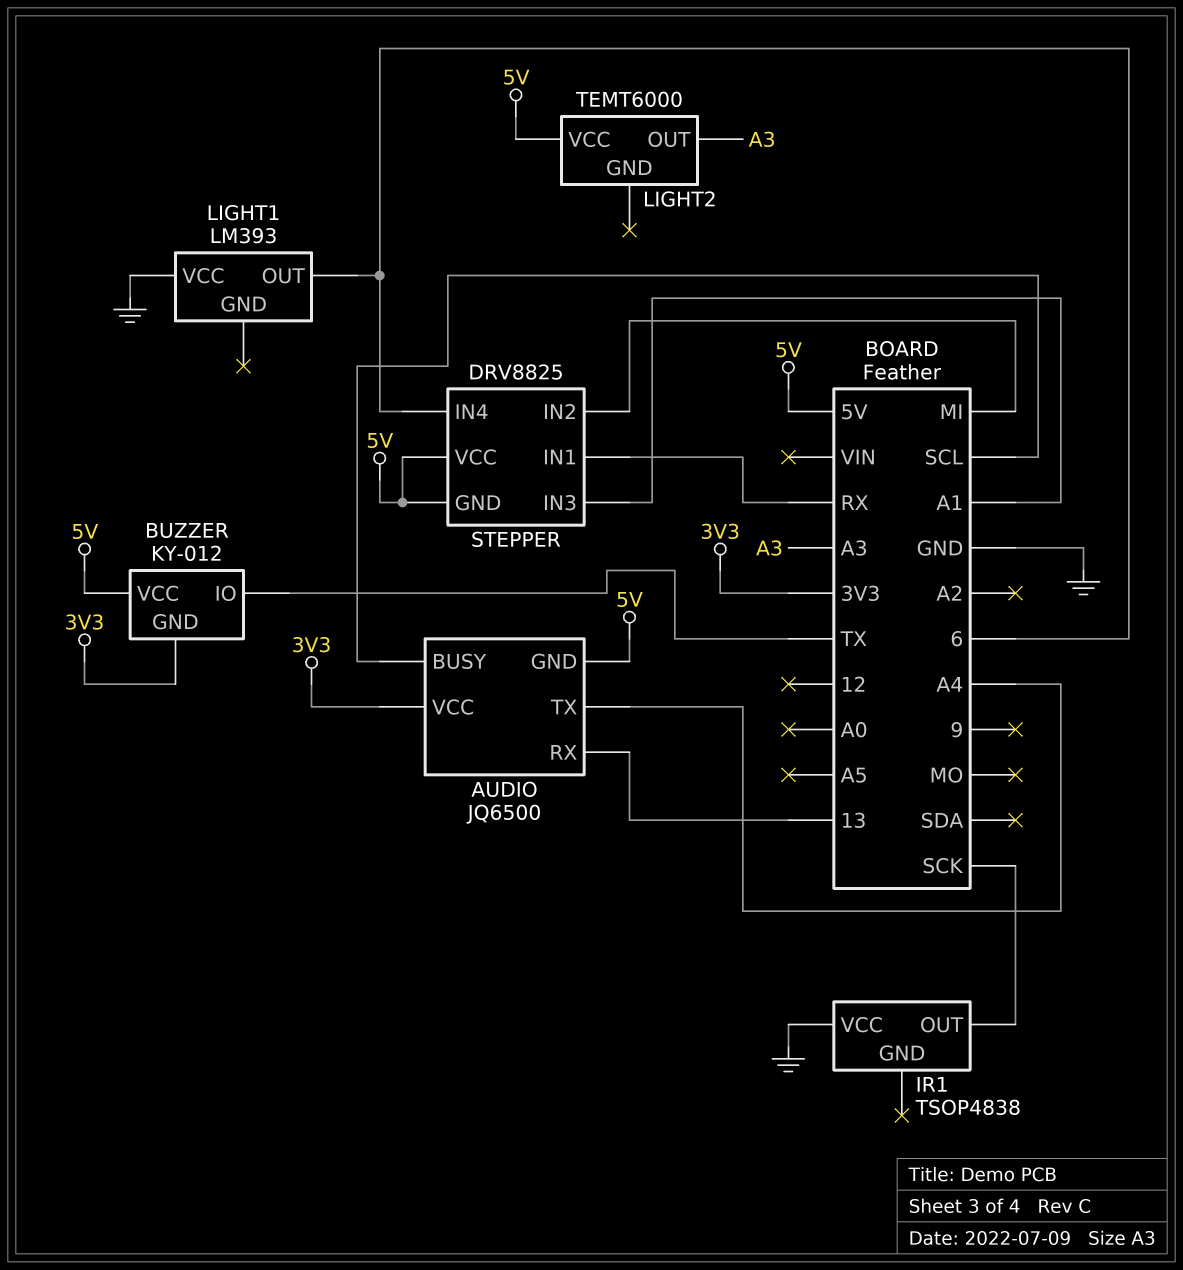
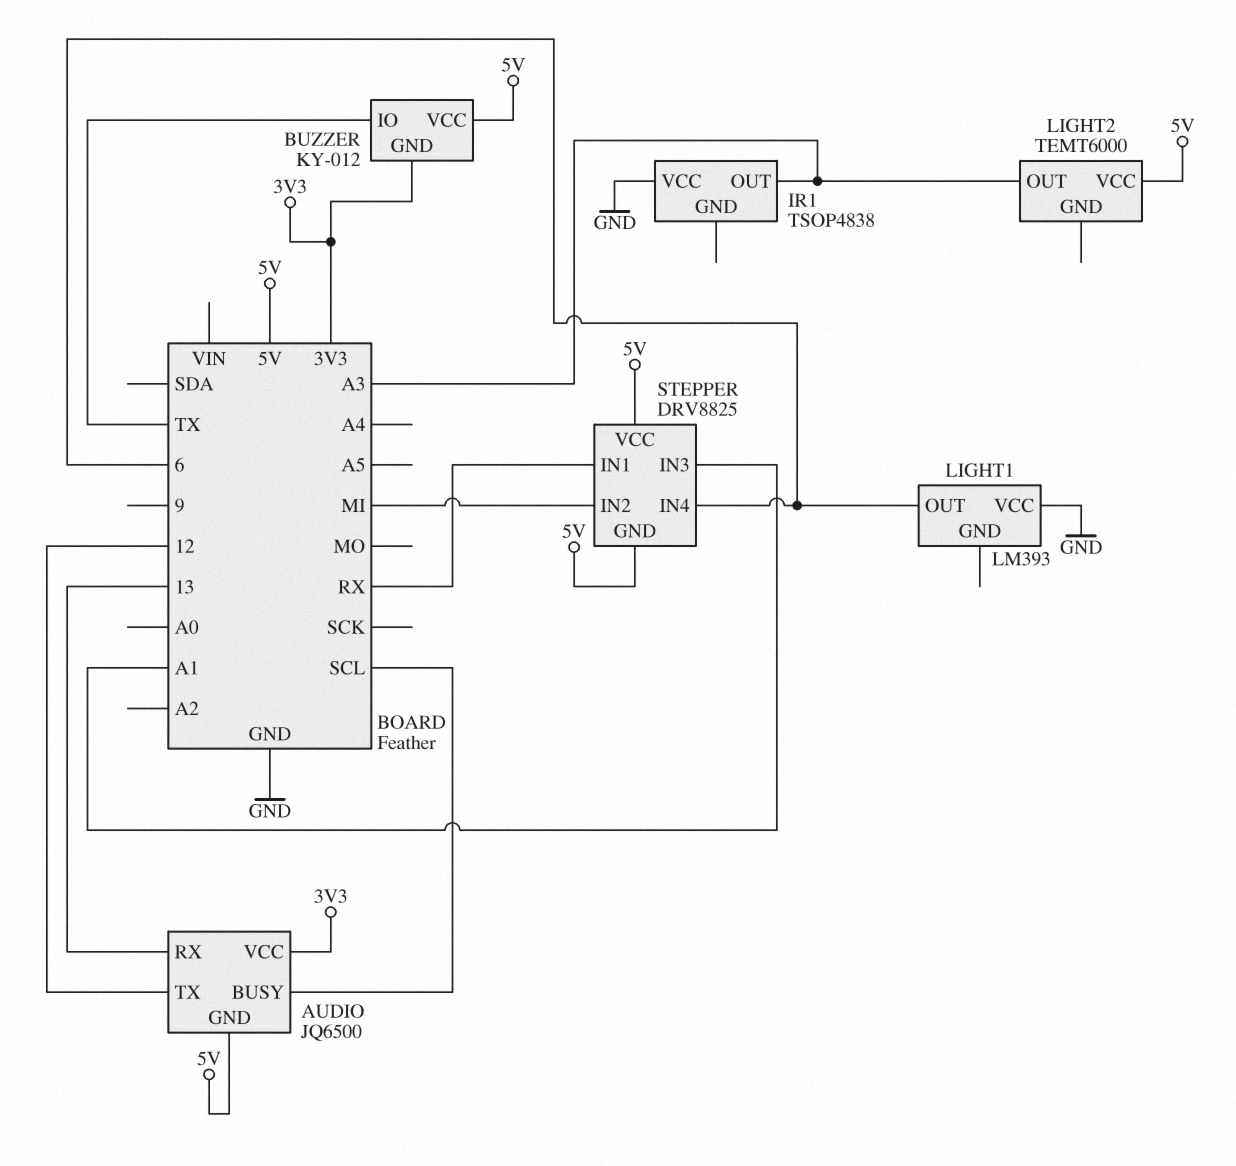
AUDIO pin TX: A4 -> 12
IR1 pin OUT: SCK -> A3

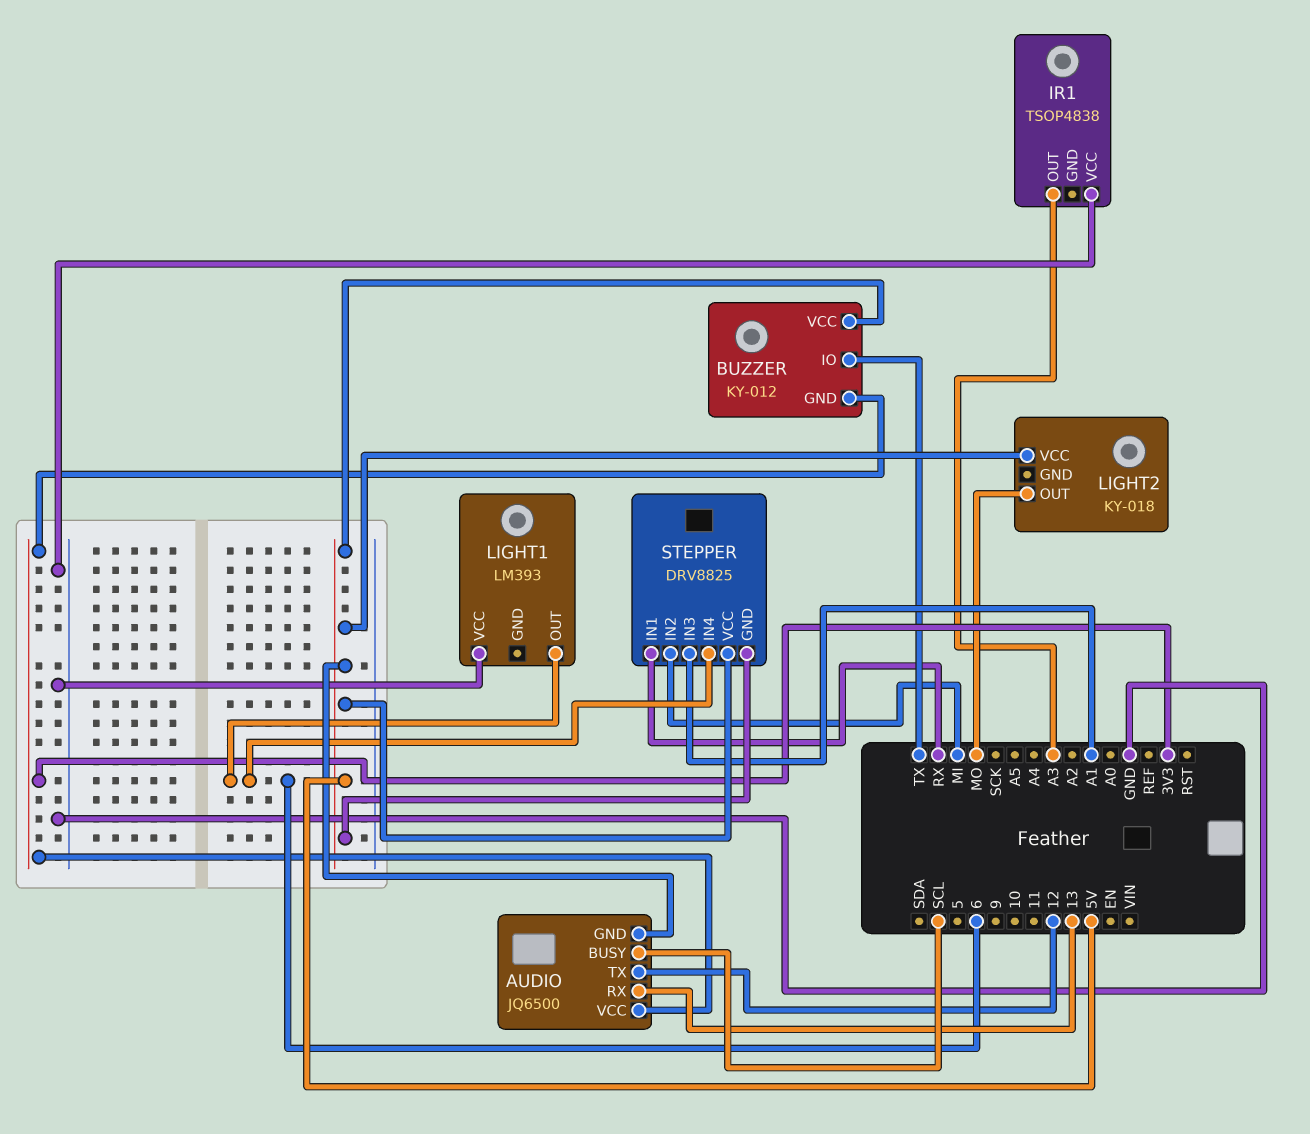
LIGHT2: TEMT6000 -> KY-018
LIGHT2 pin OUT: A3 -> MO

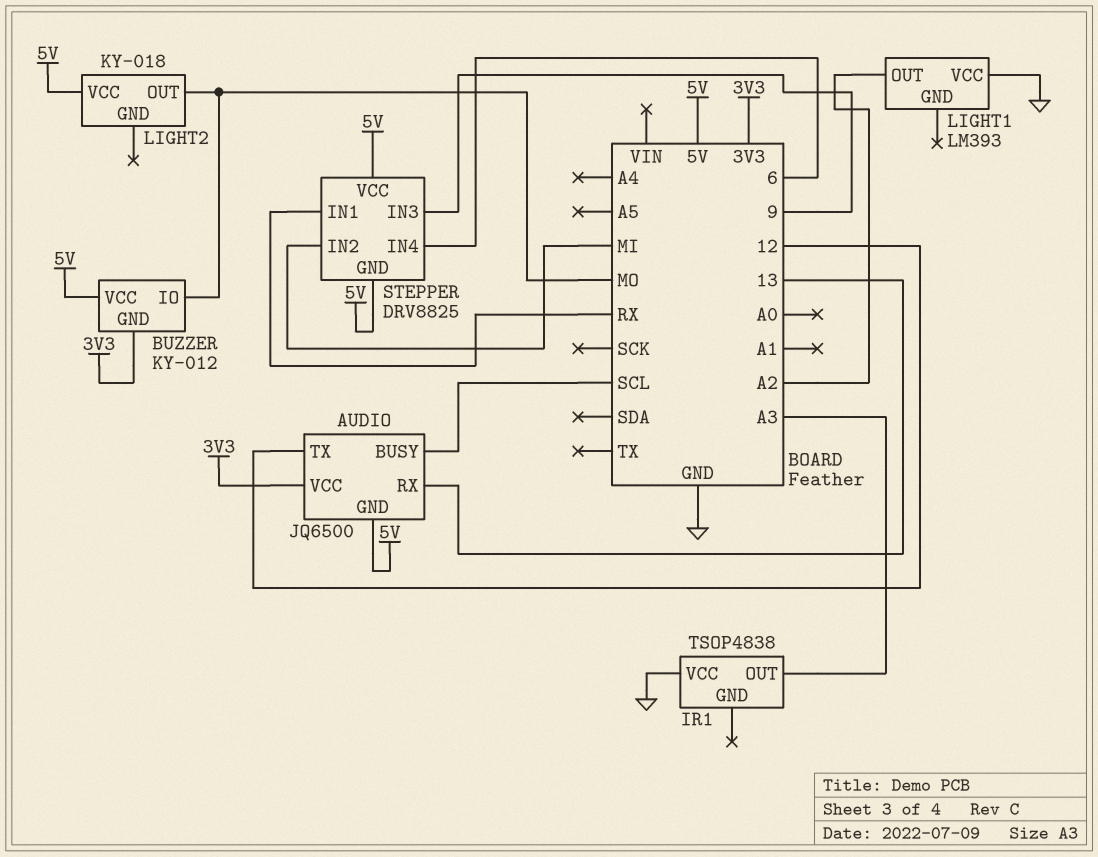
BUZZER pin IO: TX -> MO
LIGHT1 pin OUT: 6 -> A2
STEPPER pin IN3: A1 -> 9

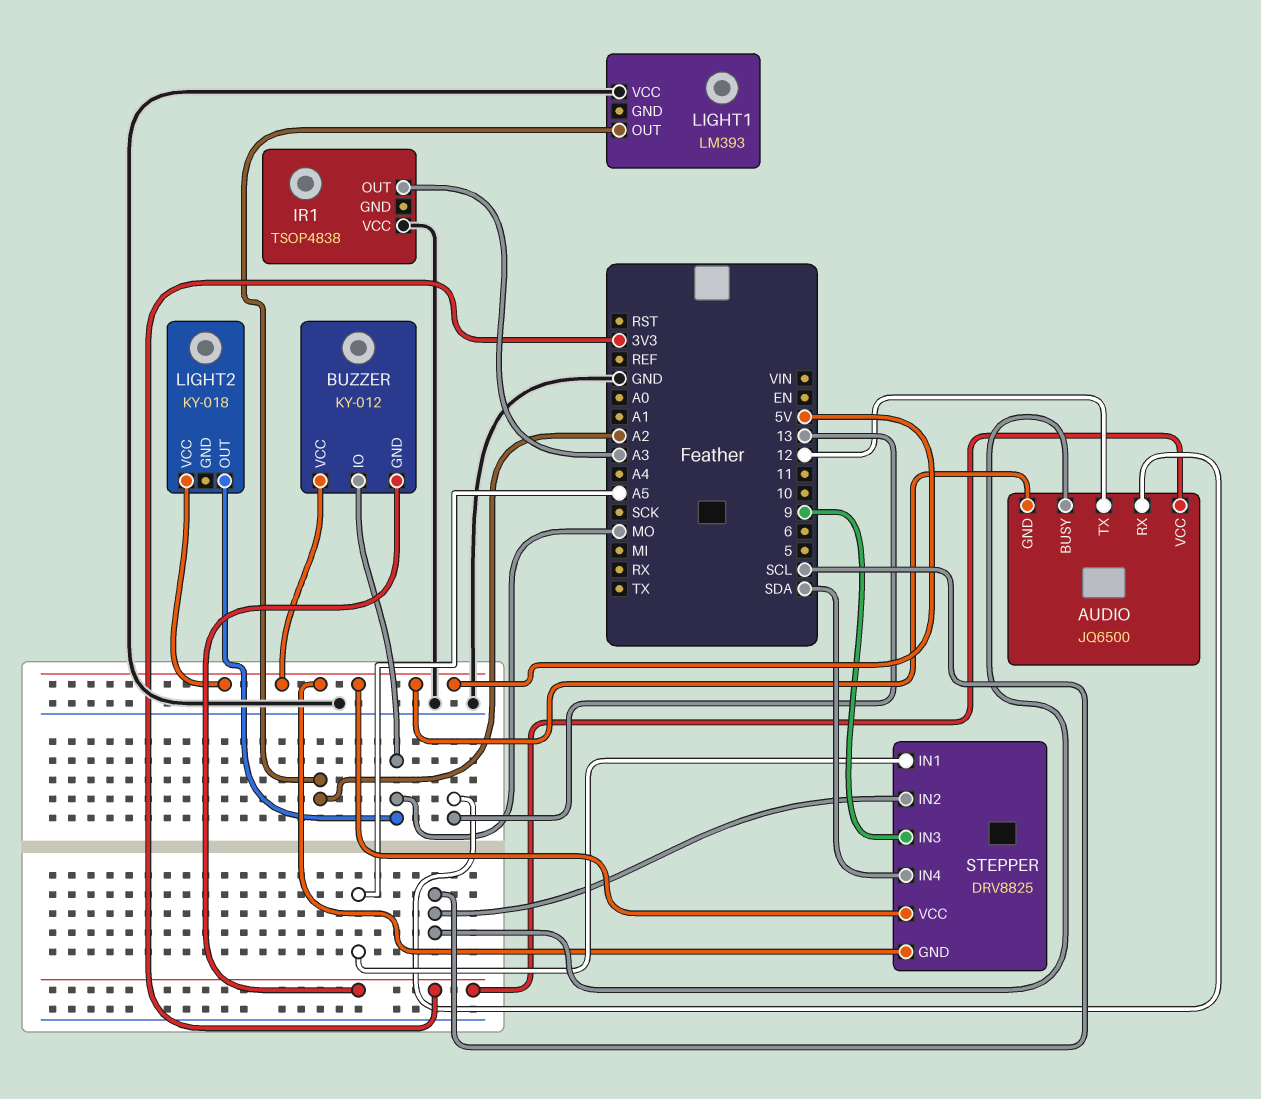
STEPPER pin IN1: RX -> A5
STEPPER pin IN2: MI -> SCL
STEPPER pin IN4: 6 -> SDA

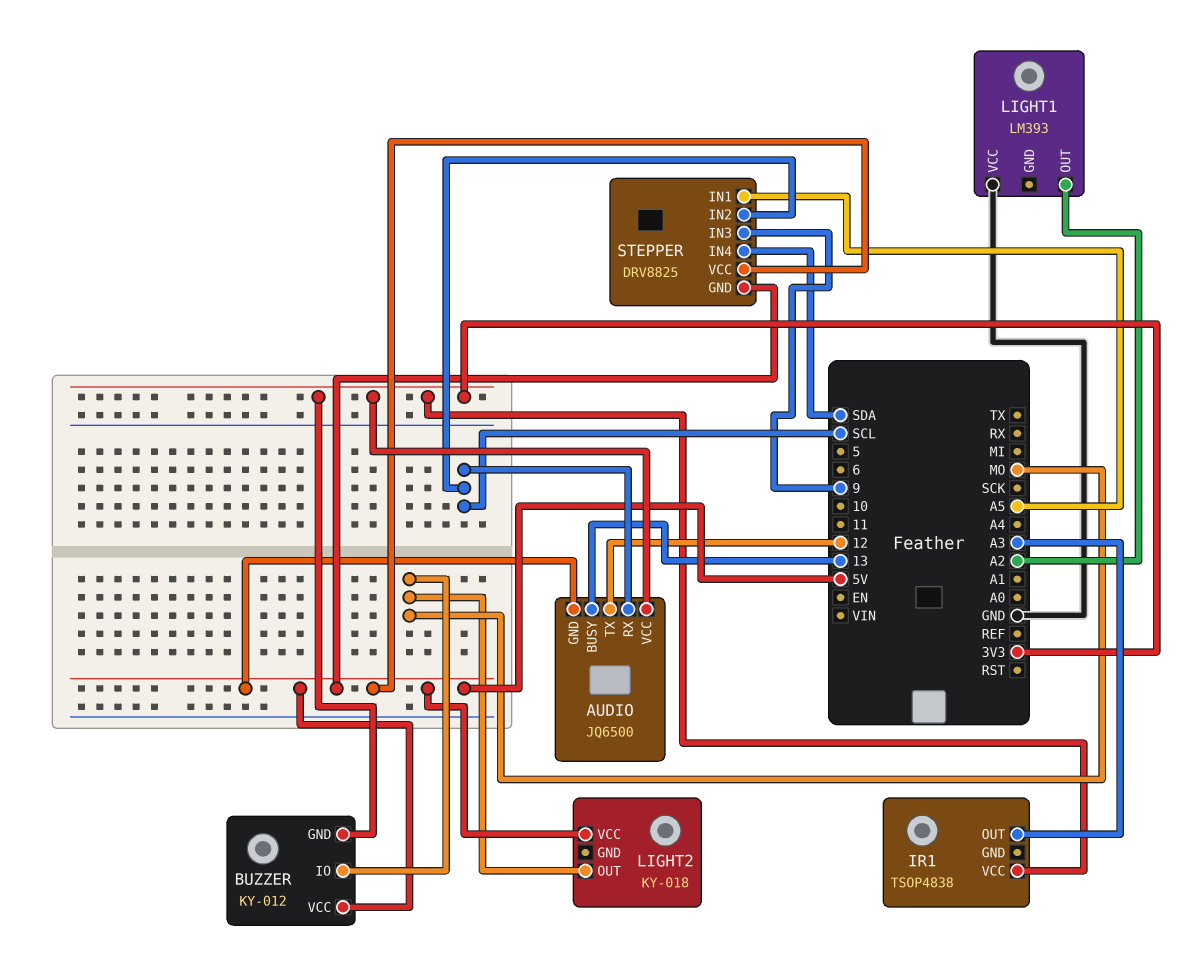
AUDIO pin BUSY: SCL -> 13
AUDIO pin RX: 13 -> SCL
IR1 pin VCC: GND -> 3V3

